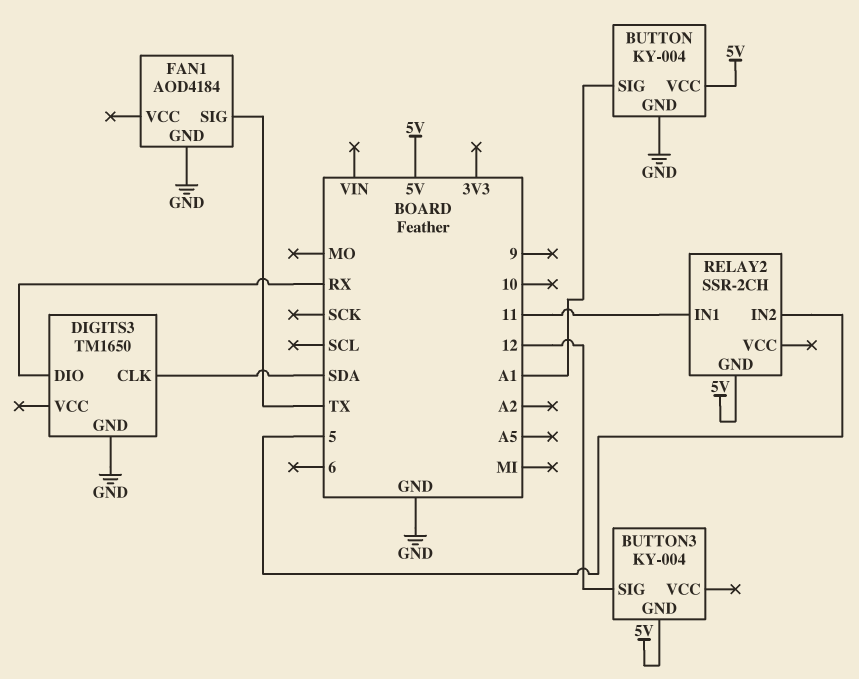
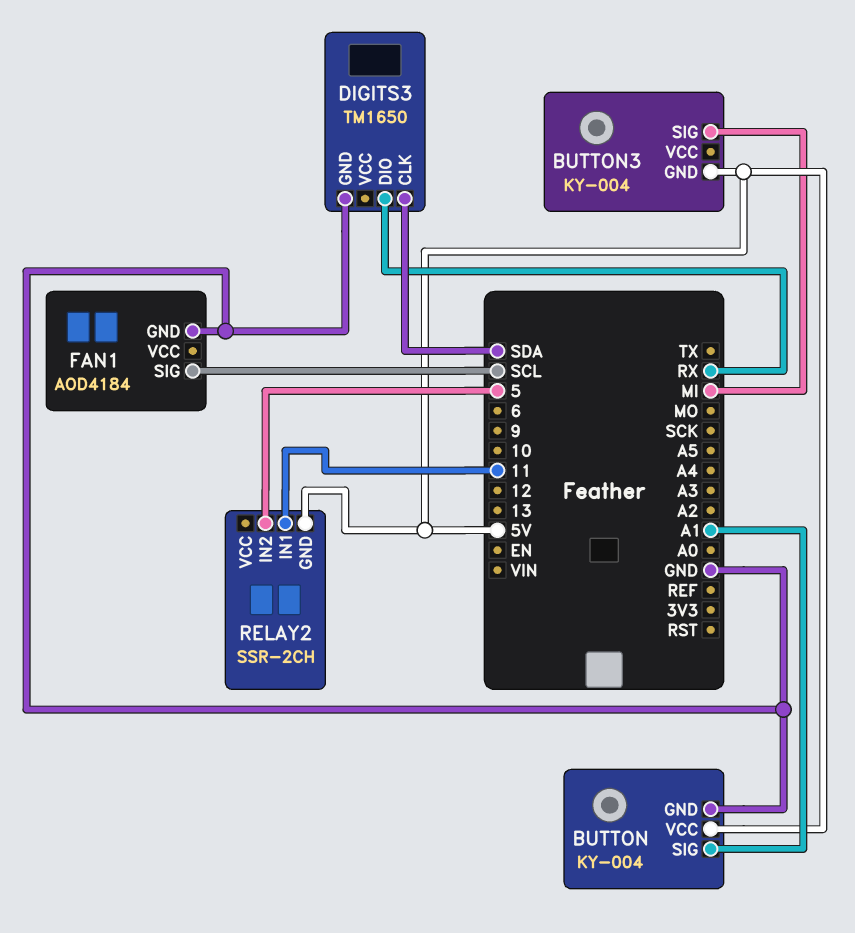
BUTTON3 pin SIG: 12 -> MI
FAN1 pin SIG: TX -> SCL

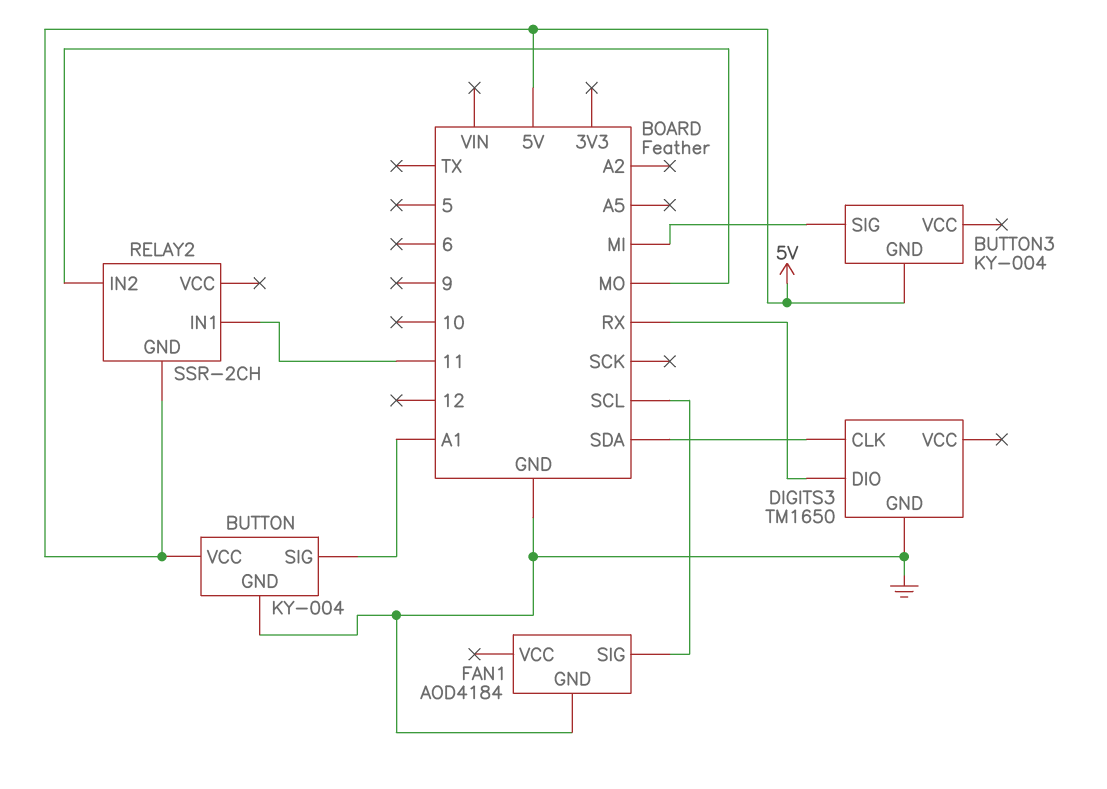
RELAY2 pin IN2: 5 -> MO

